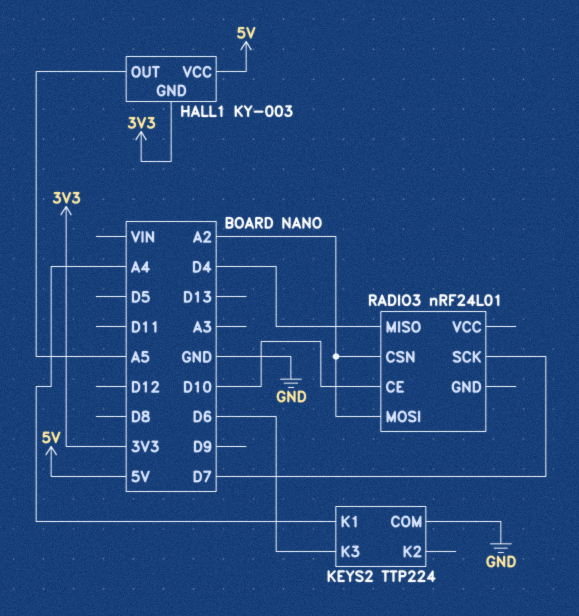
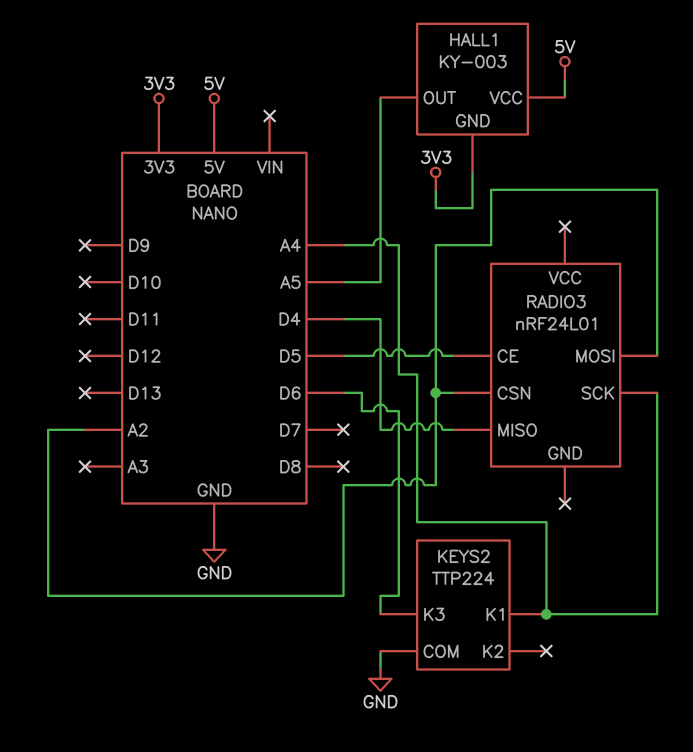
RADIO3 pin CE: D10 -> D5
RADIO3 pin SCK: D7 -> A4

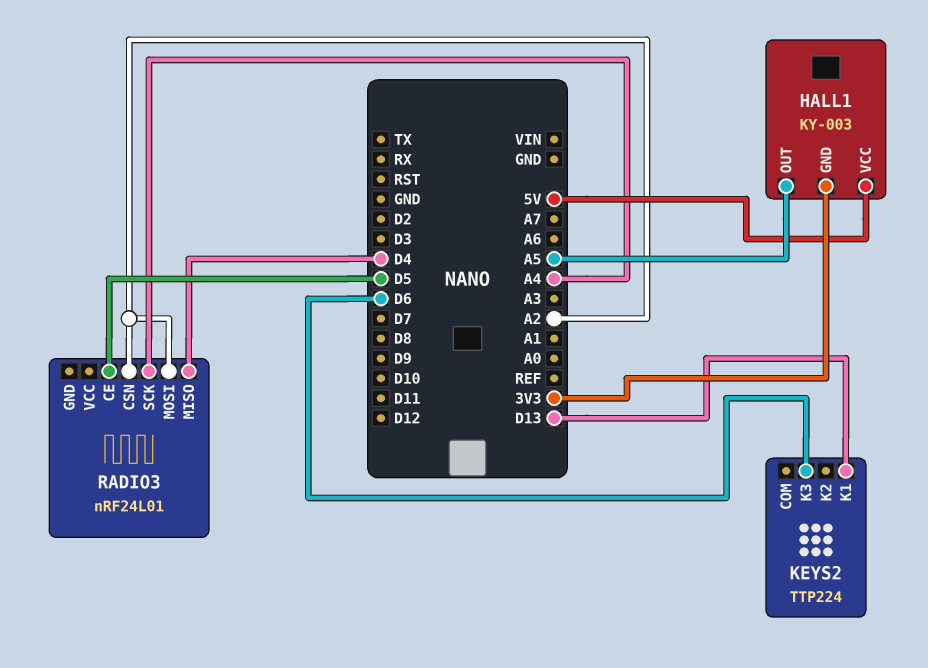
KEYS2 pin COM: GND -> none
KEYS2 pin K1: A4 -> D13

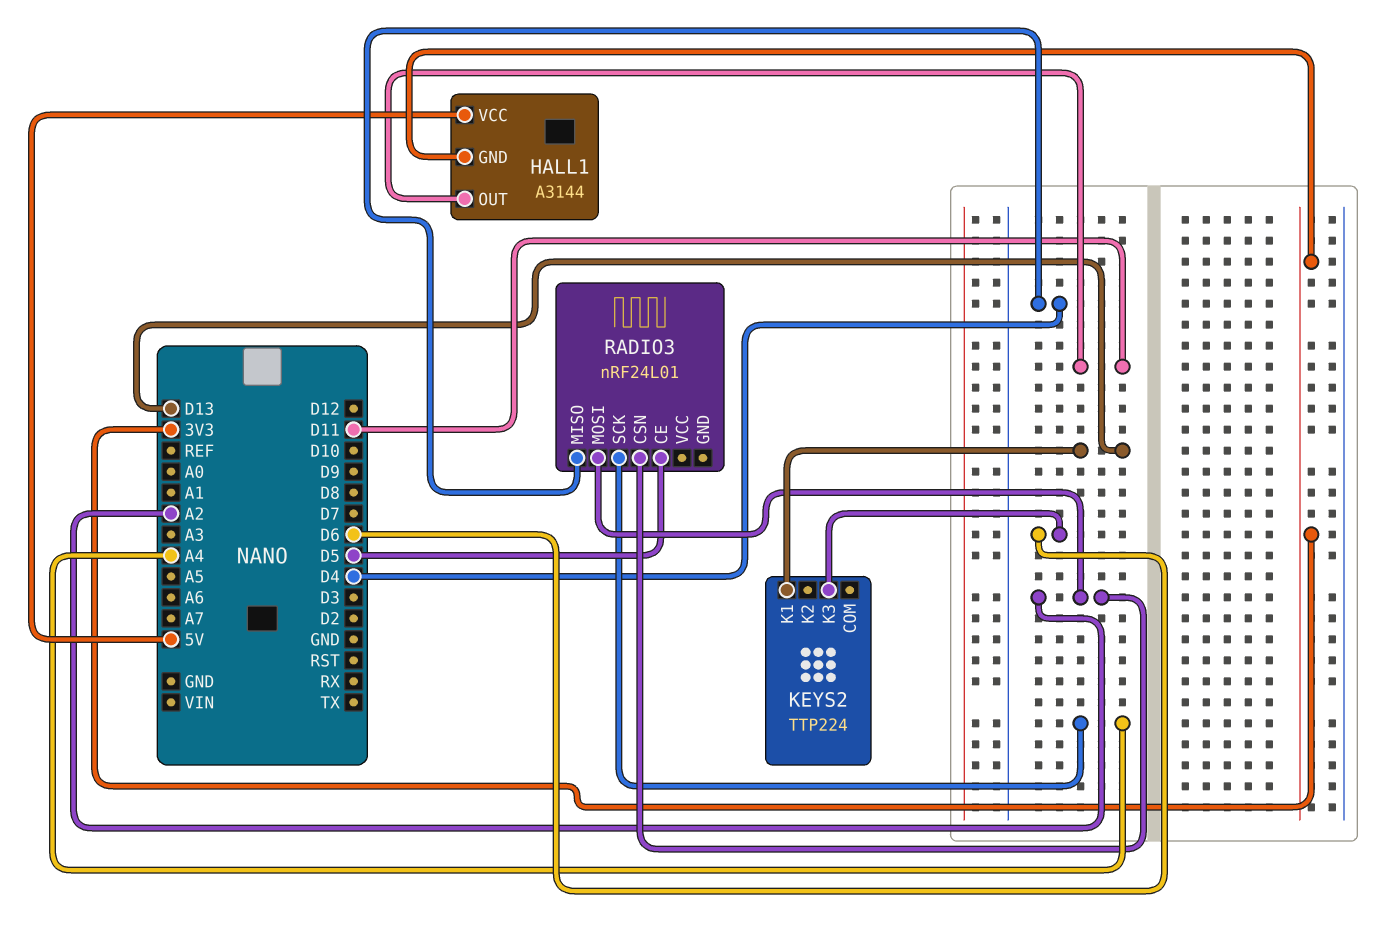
HALL1: KY-003 -> A3144
HALL1 pin OUT: A5 -> D11

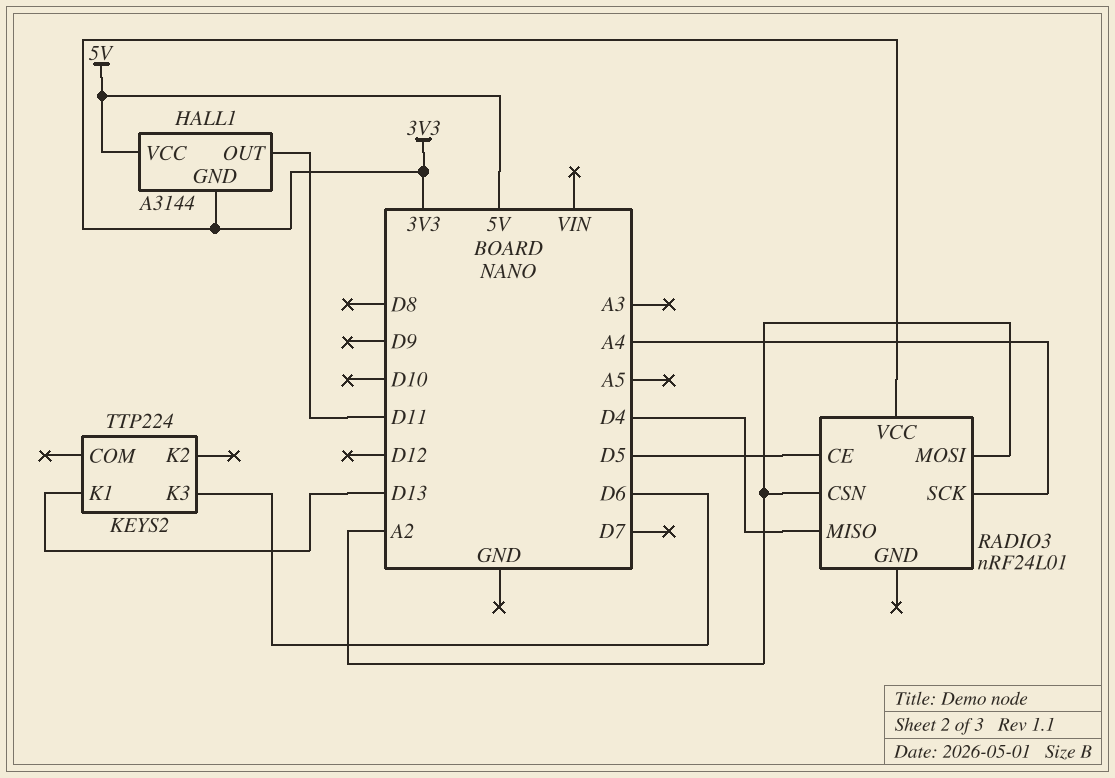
RADIO3 pin VCC: none -> 3V3

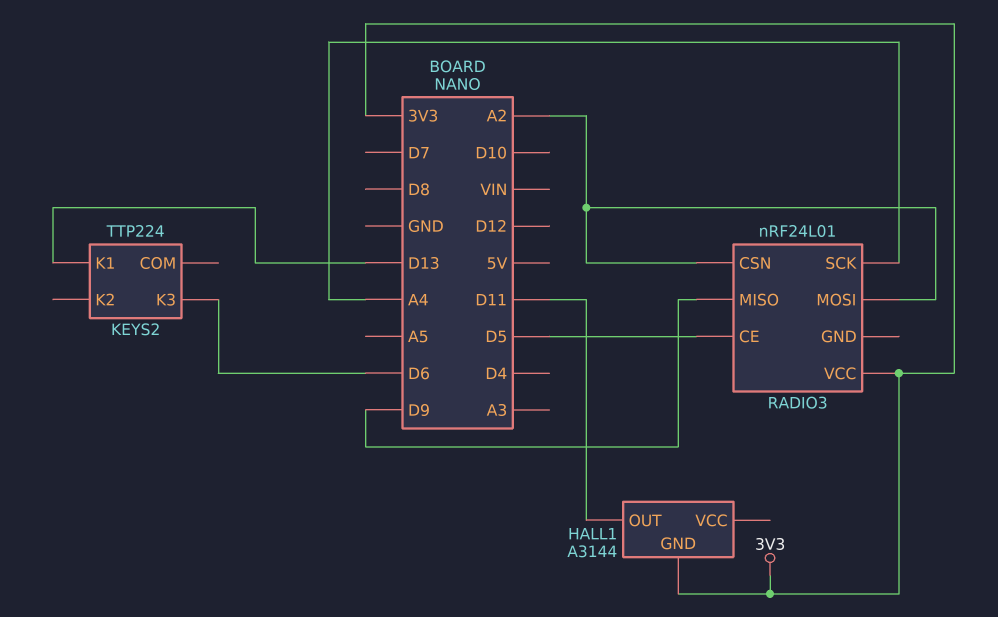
HALL1 pin VCC: 5V -> none
RADIO3 pin MISO: D4 -> D9

